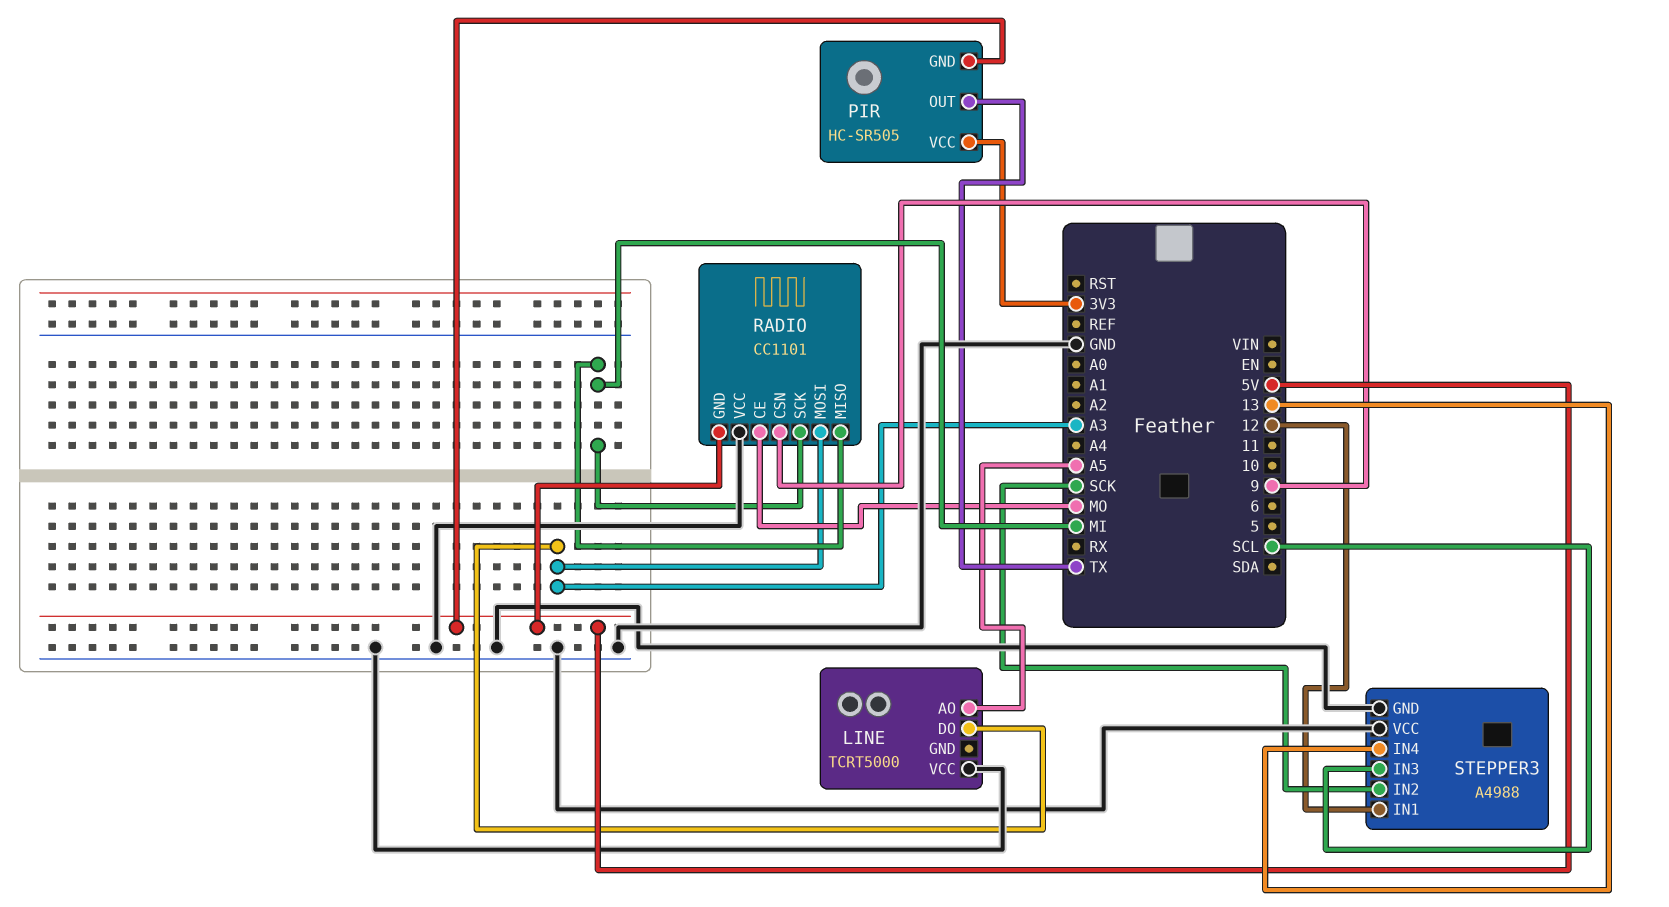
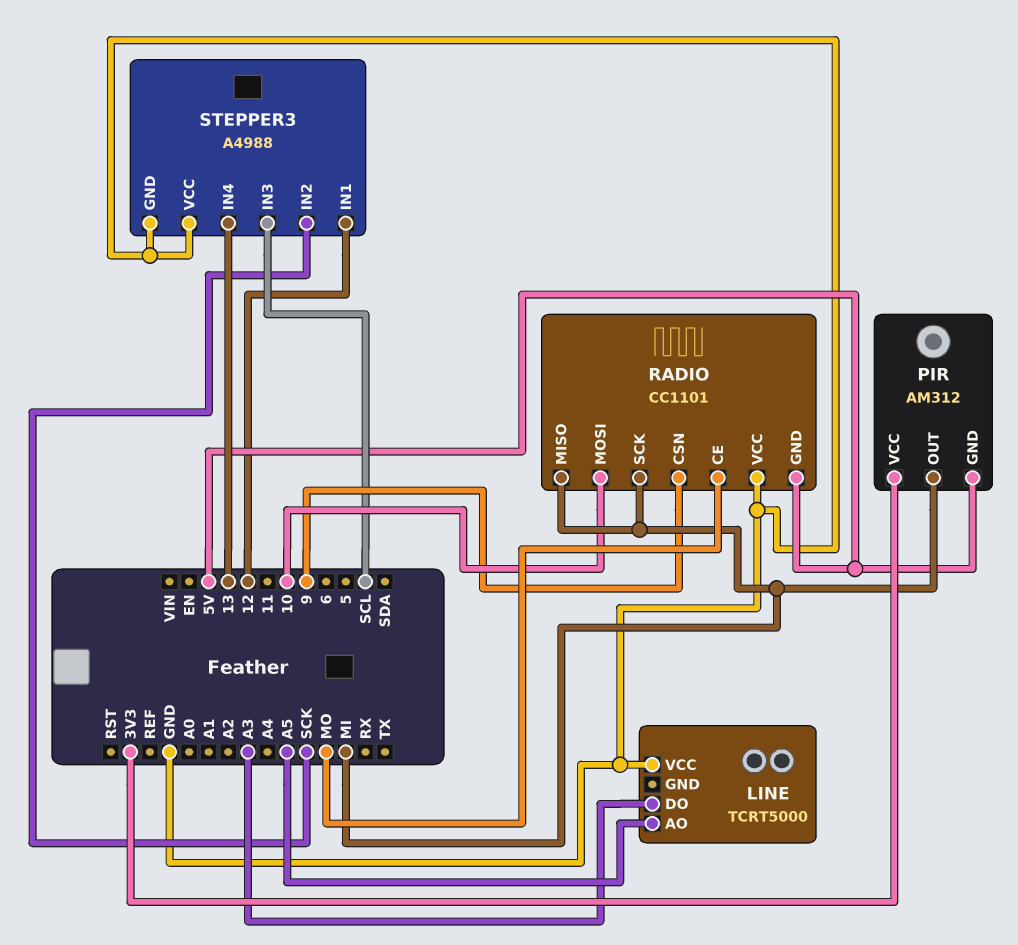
PIR: HC-SR505 -> AM312
PIR pin OUT: TX -> MI
RADIO pin MOSI: A3 -> 10

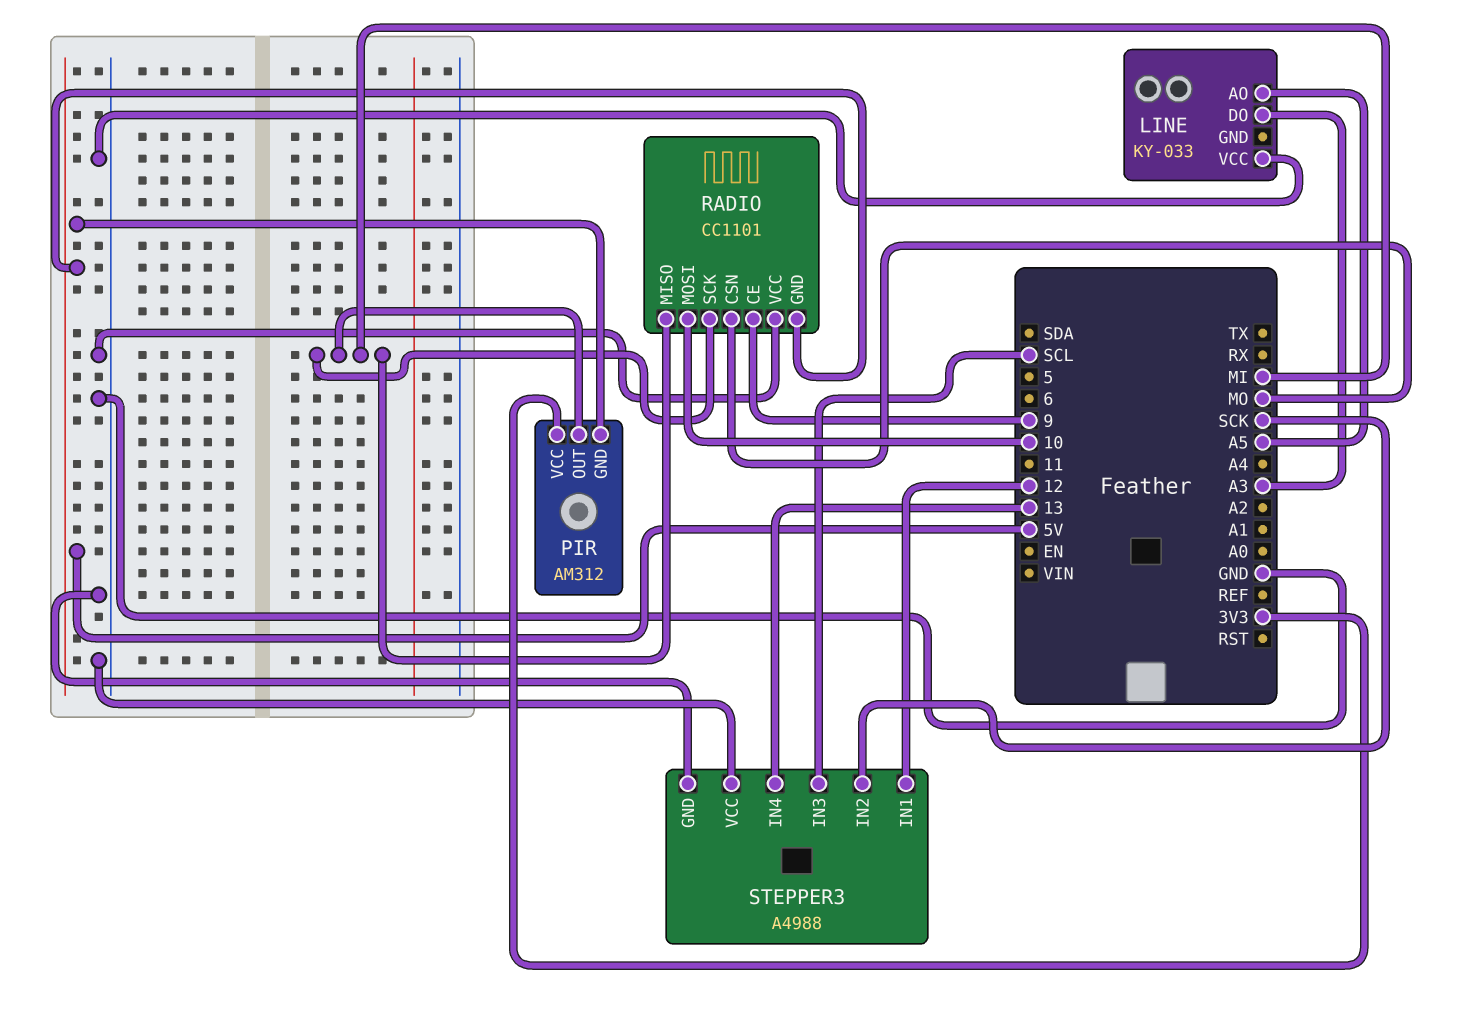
LINE: TCRT5000 -> KY-033
RADIO pin CE: MO -> 9
RADIO pin CSN: 9 -> MO

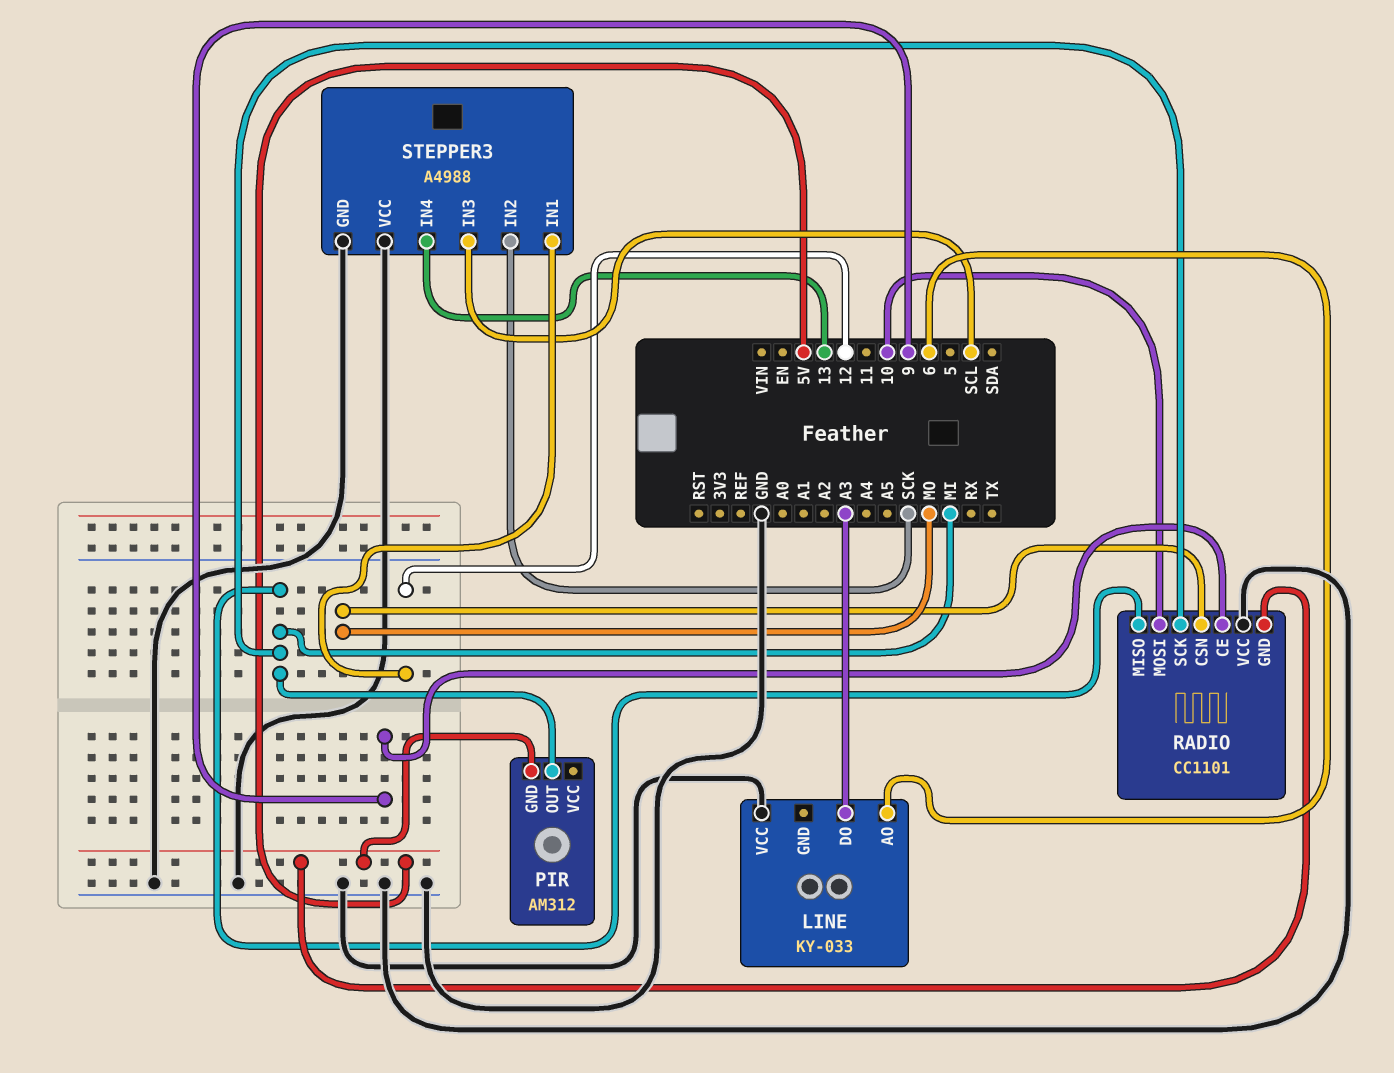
LINE pin AO: A5 -> 6
PIR pin VCC: 3V3 -> none

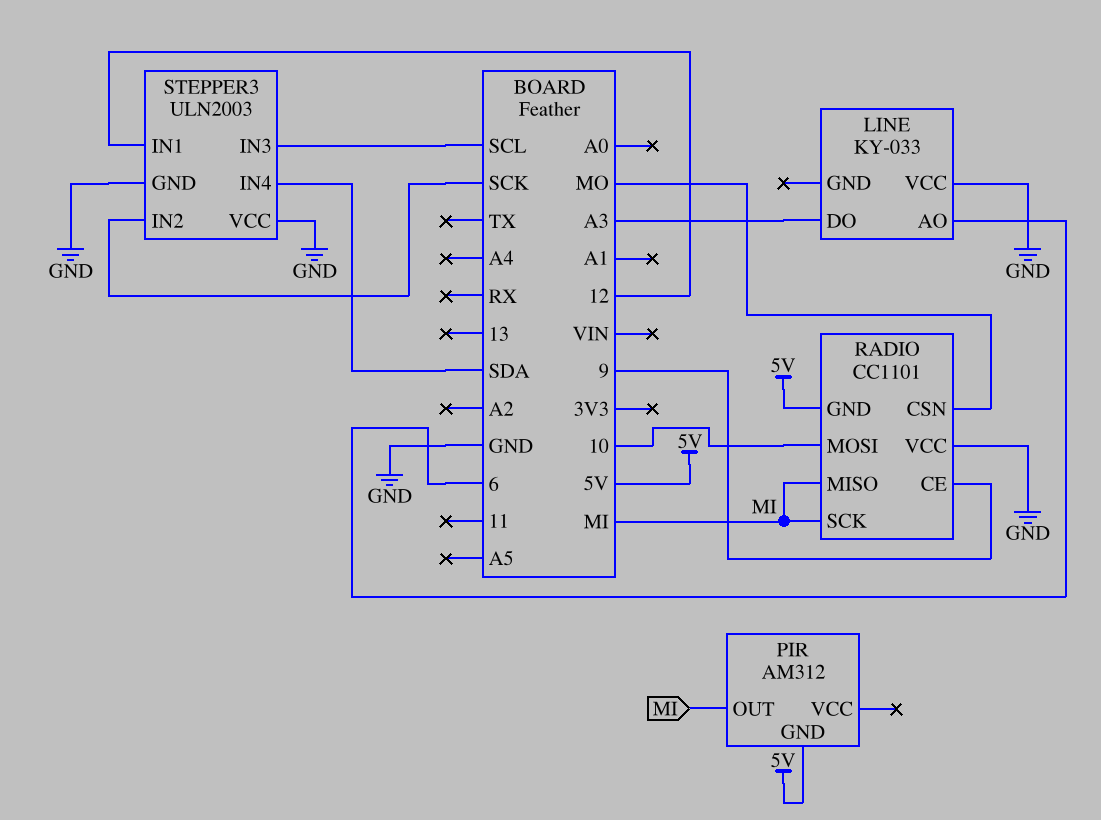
STEPPER3: A4988 -> ULN2003
STEPPER3 pin IN4: 13 -> SDA

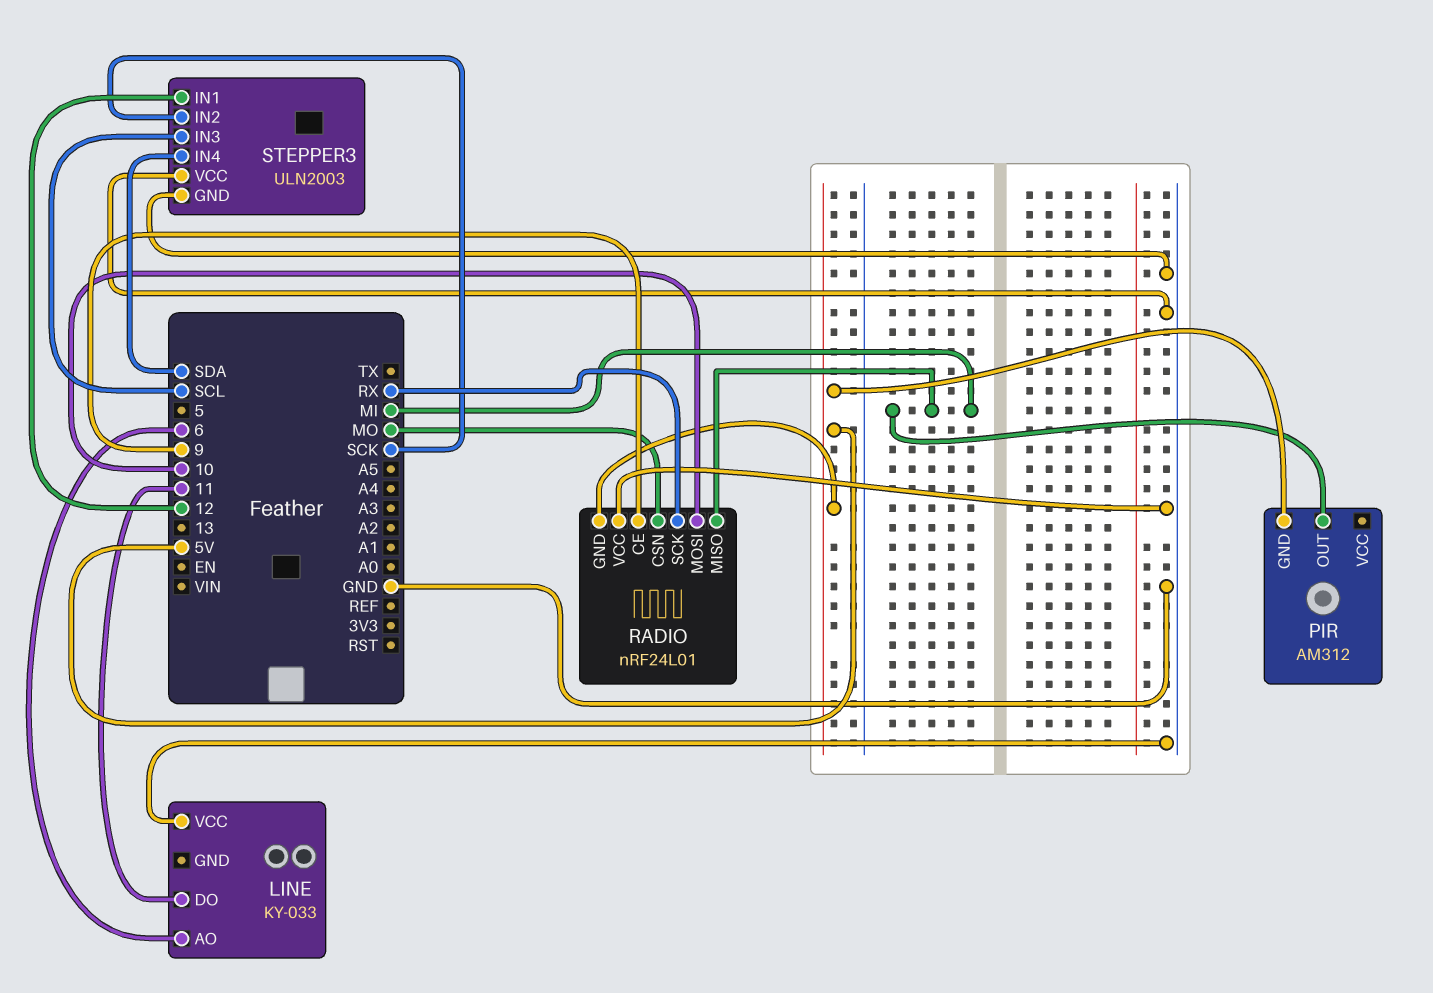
LINE pin DO: A3 -> 11
RADIO: CC1101 -> nRF24L01
RADIO pin SCK: MI -> RX

